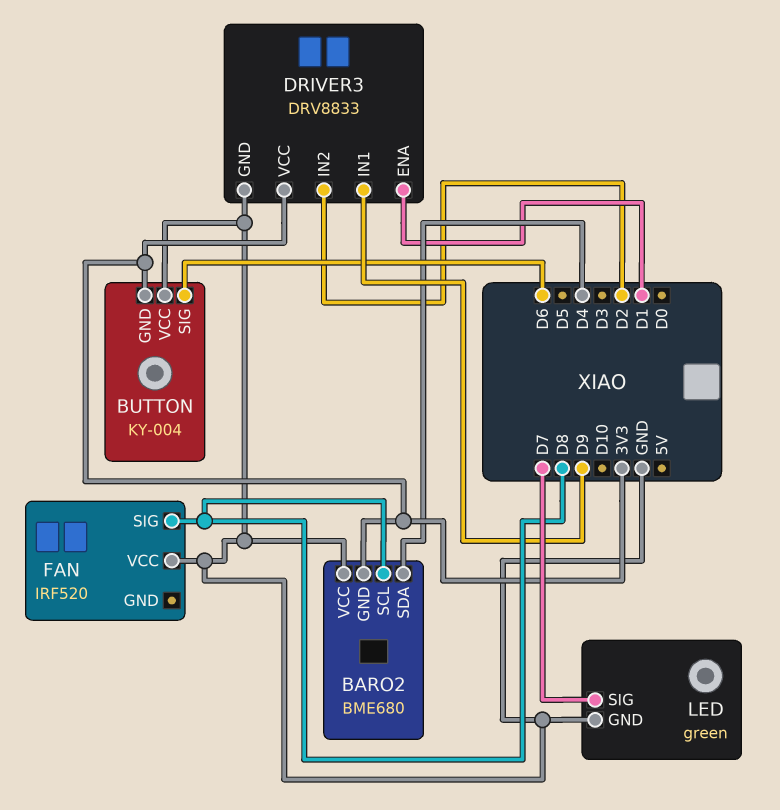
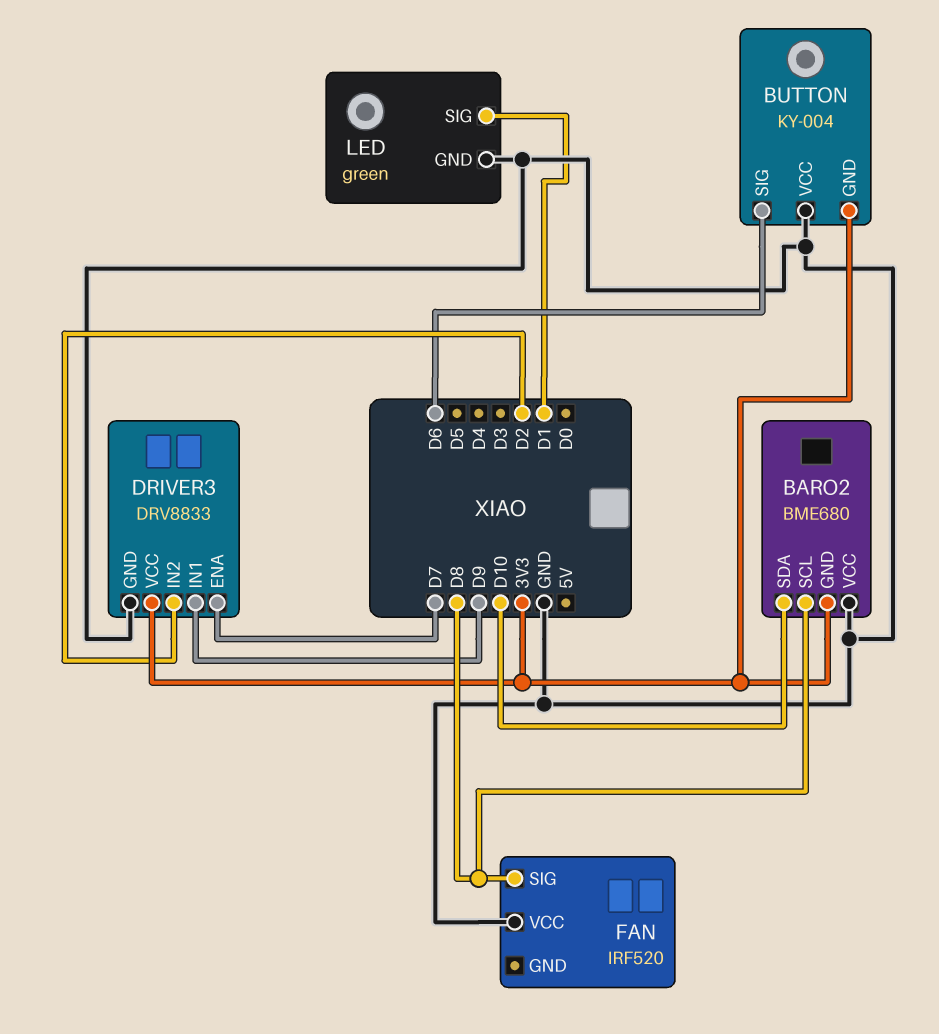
BARO2 pin SDA: D4 -> D10
DRIVER3 pin ENA: D1 -> D7
LED pin SIG: D7 -> D1

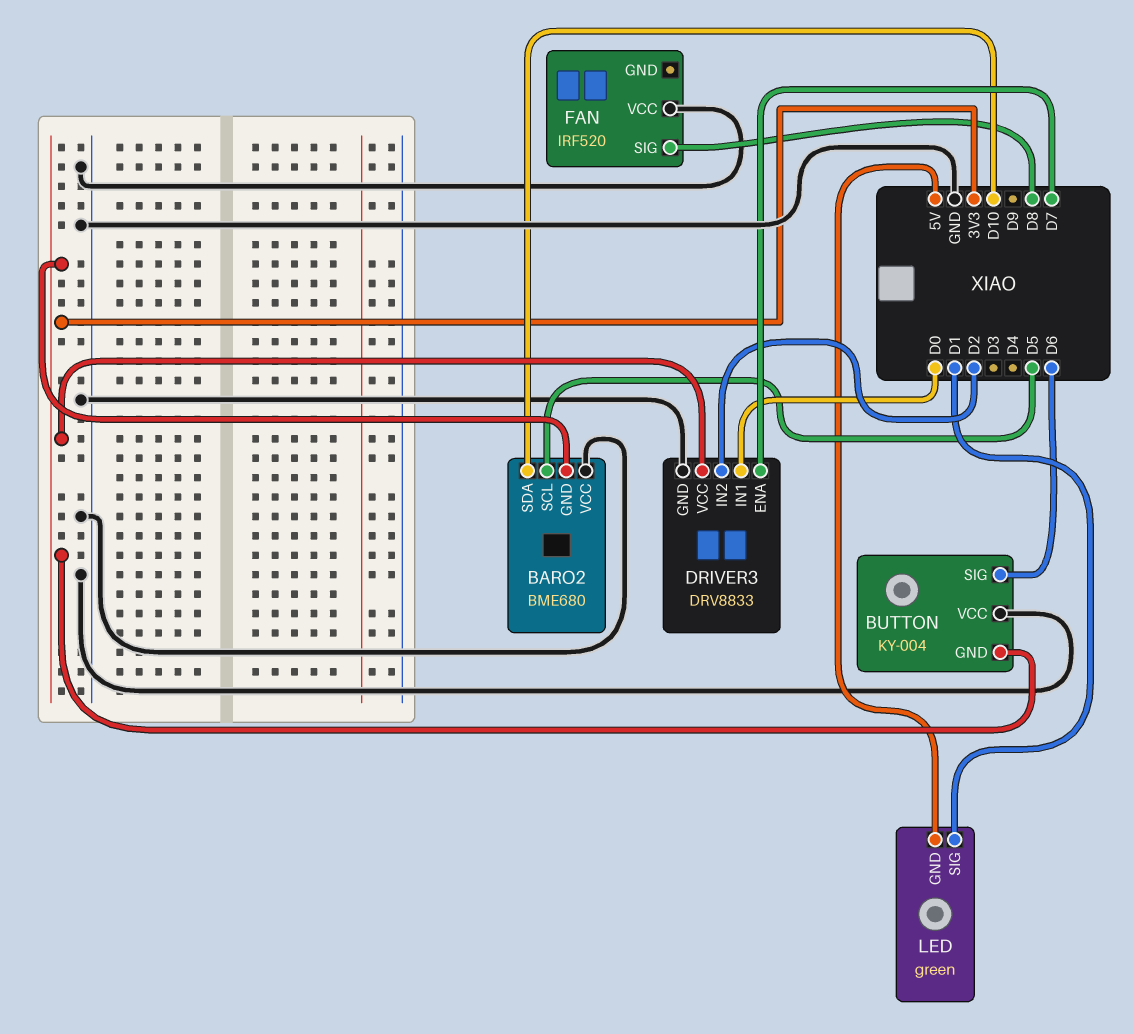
BARO2 pin SCL: D8 -> D5
DRIVER3 pin IN1: D9 -> D0
LED pin GND: GND -> 5V

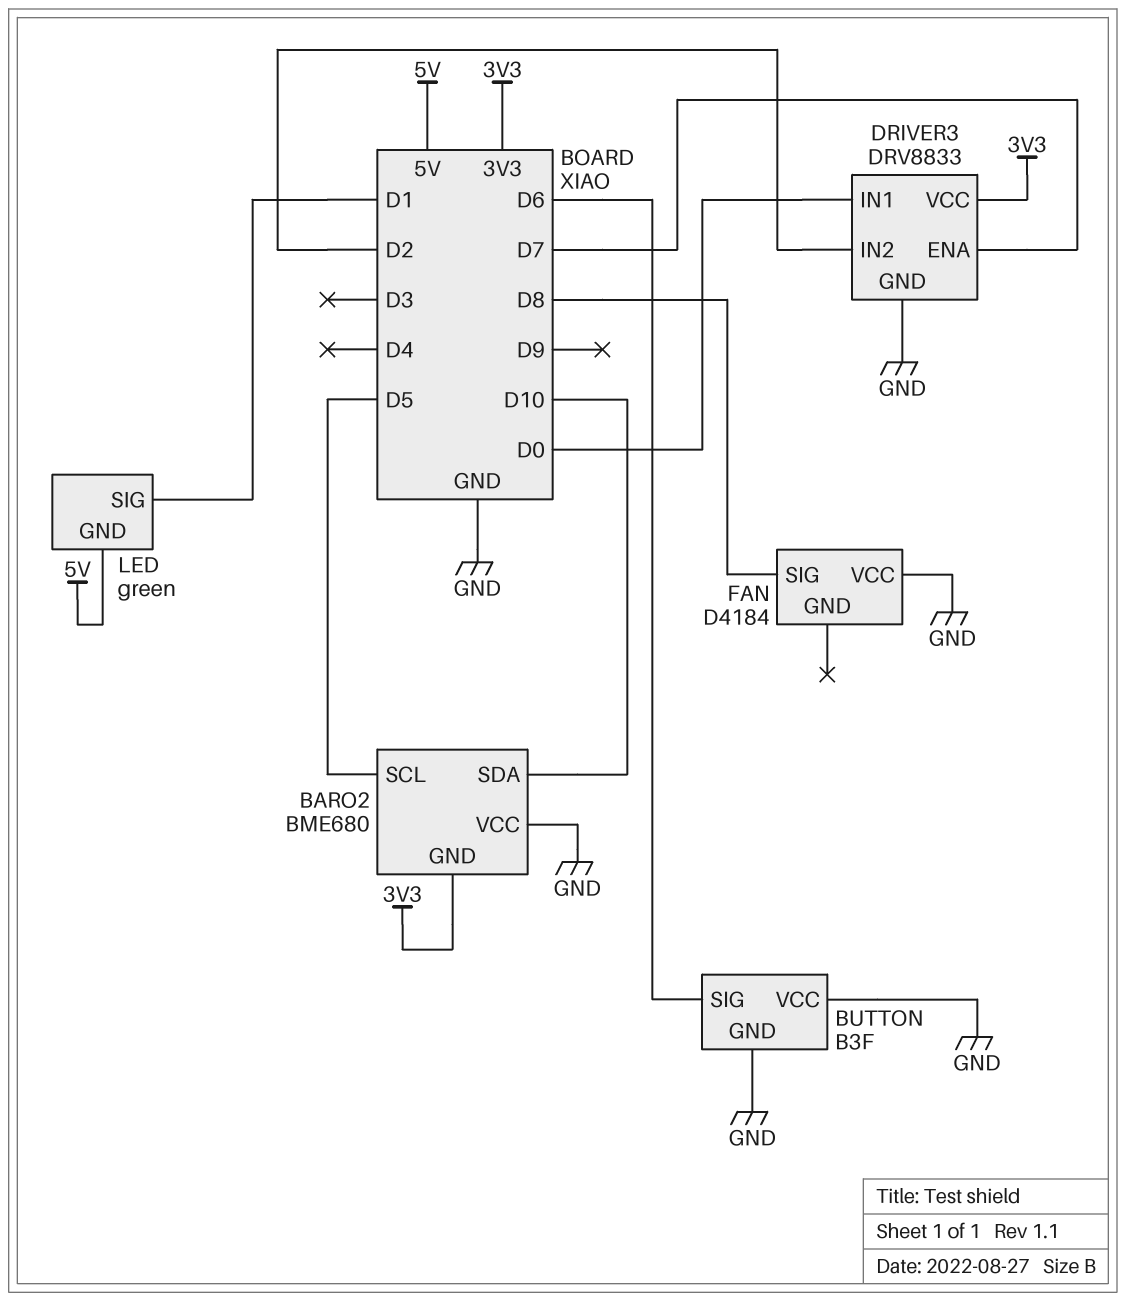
BUTTON: KY-004 -> B3F
BUTTON pin GND: 3V3 -> GND
FAN: IRF520 -> D4184

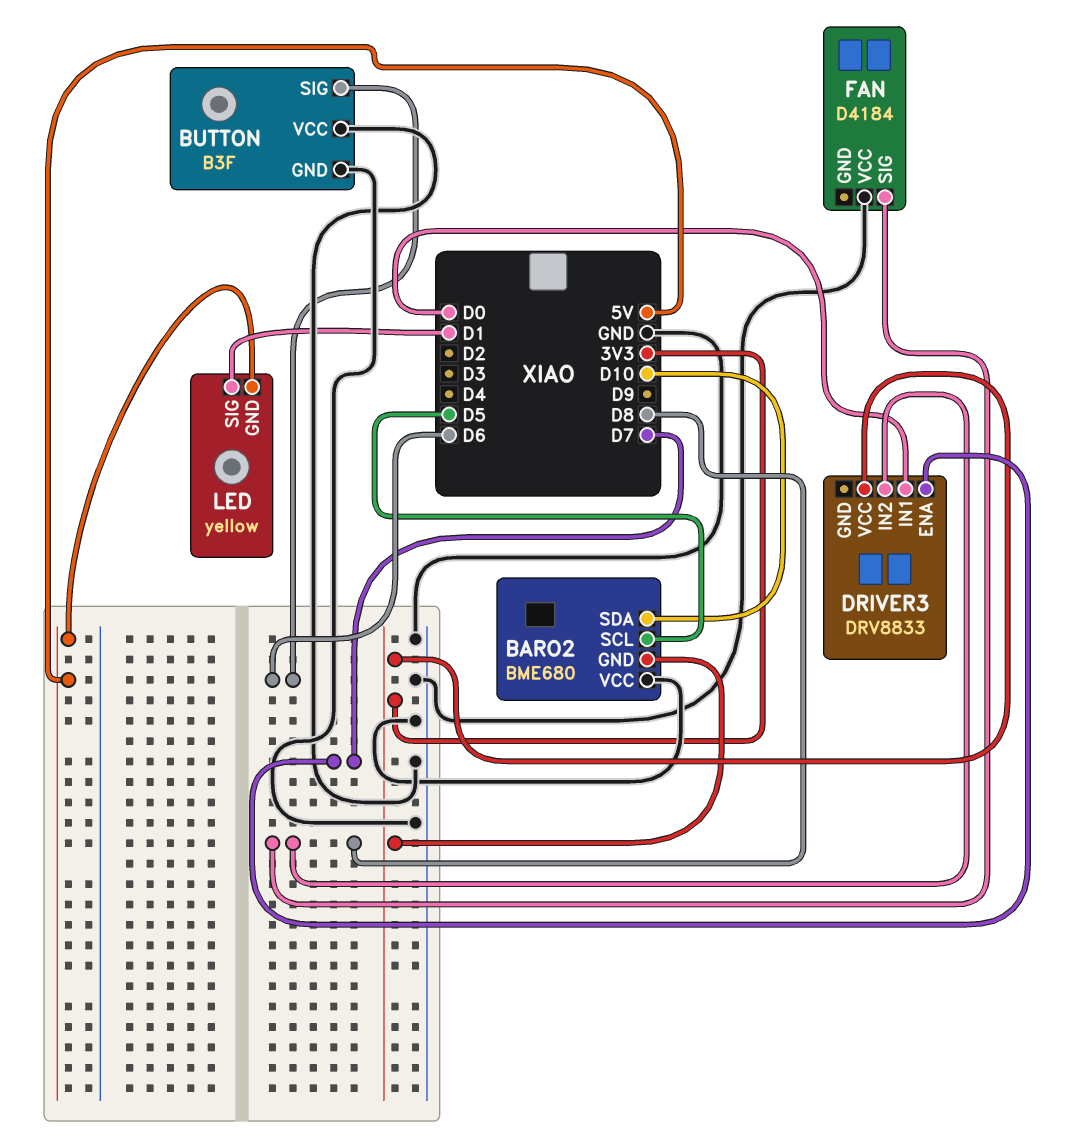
DRIVER3 pin GND: GND -> none
DRIVER3 pin IN2: D2 -> D8
LED: green -> yellow

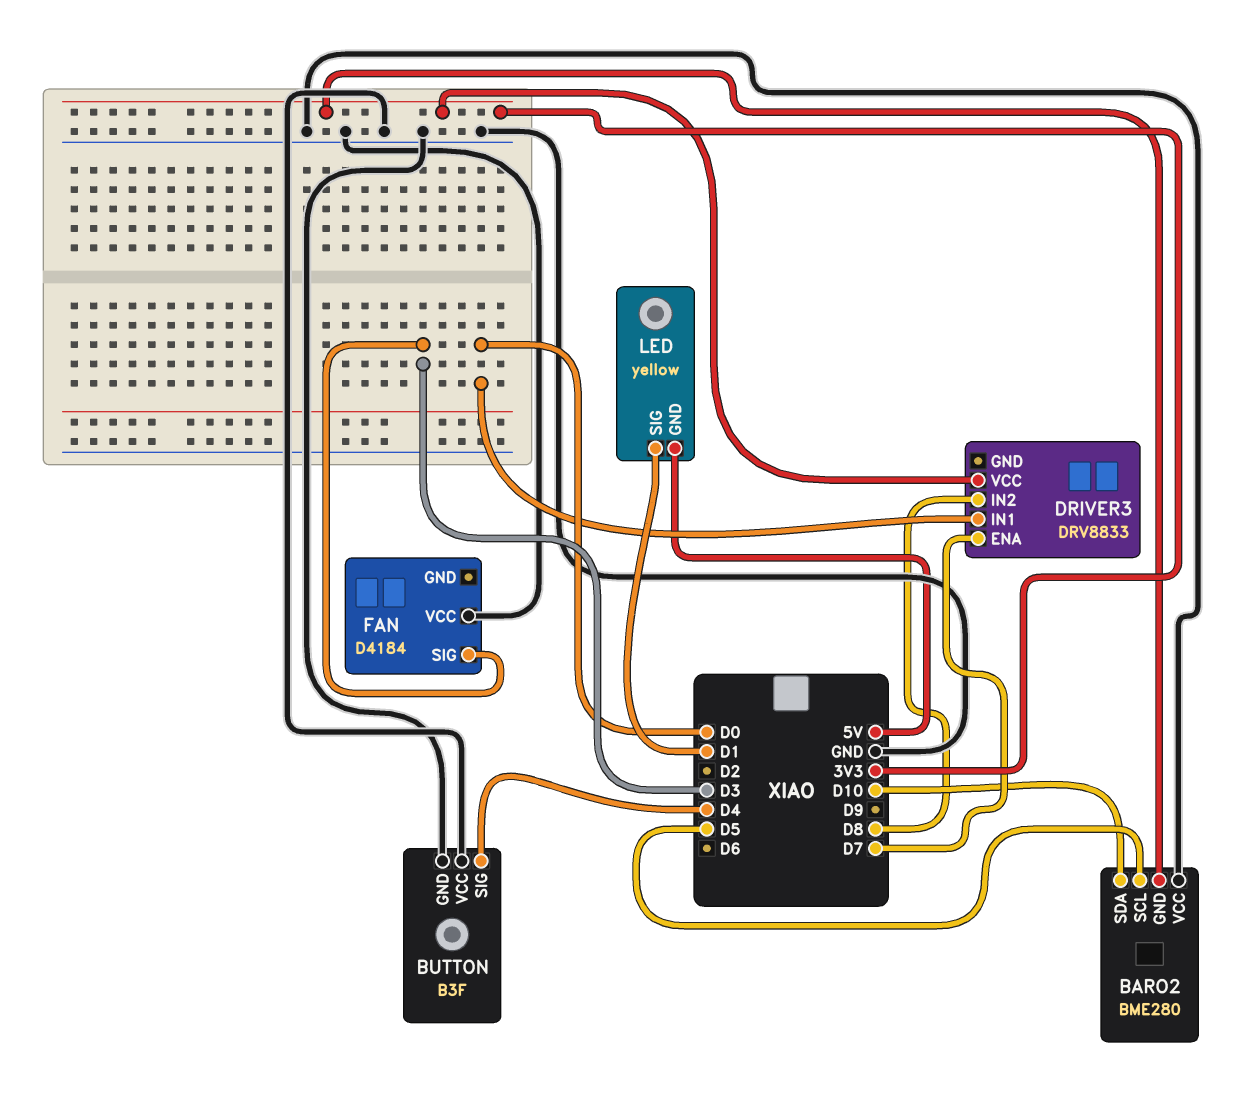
BARO2: BME680 -> BME280
BUTTON pin SIG: D6 -> D4
FAN pin SIG: D8 -> D3

